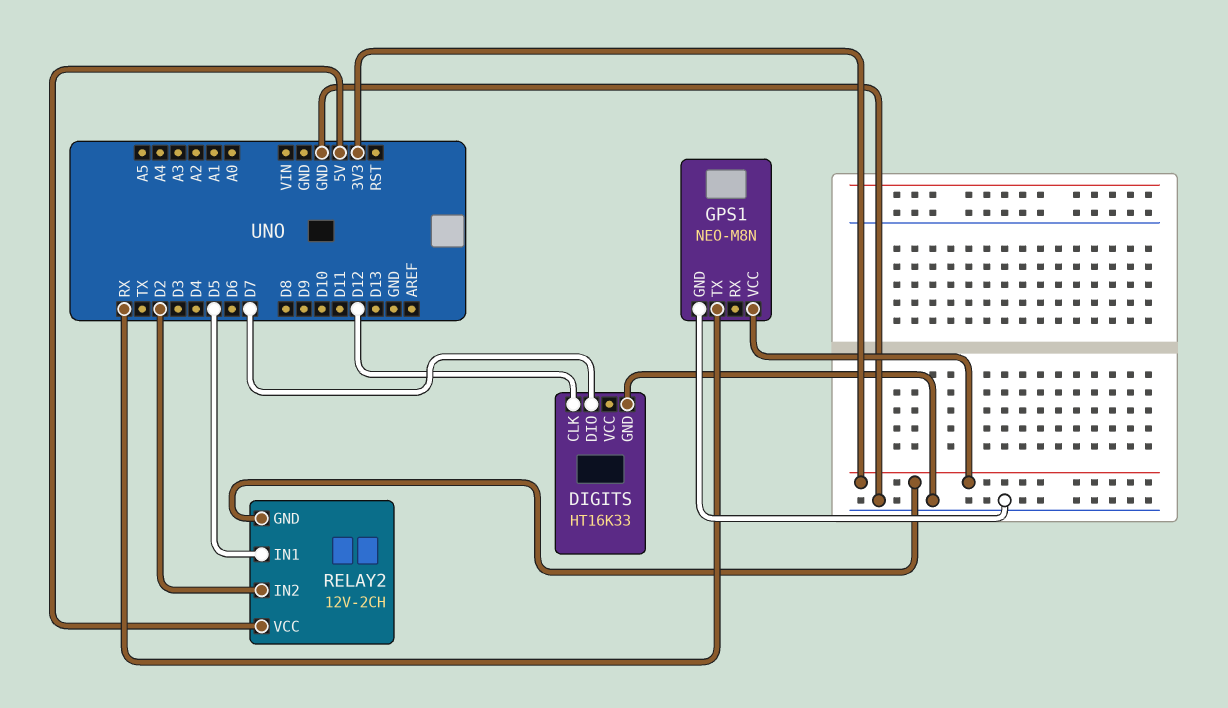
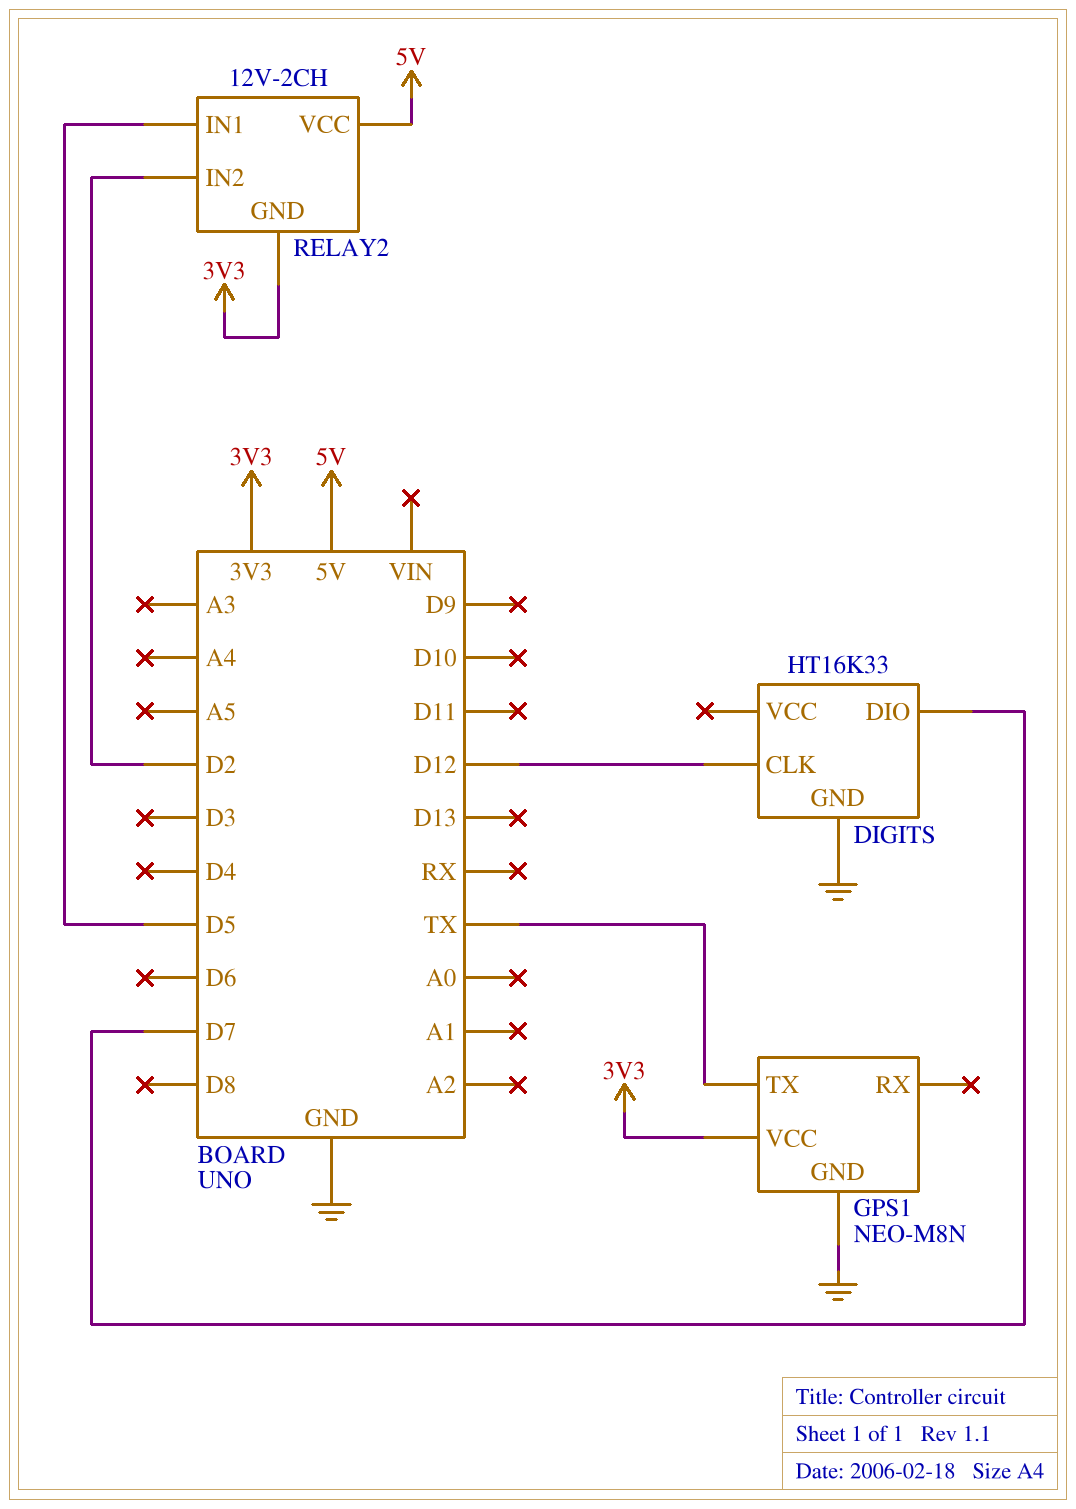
GPS1 pin TX: RX -> TX

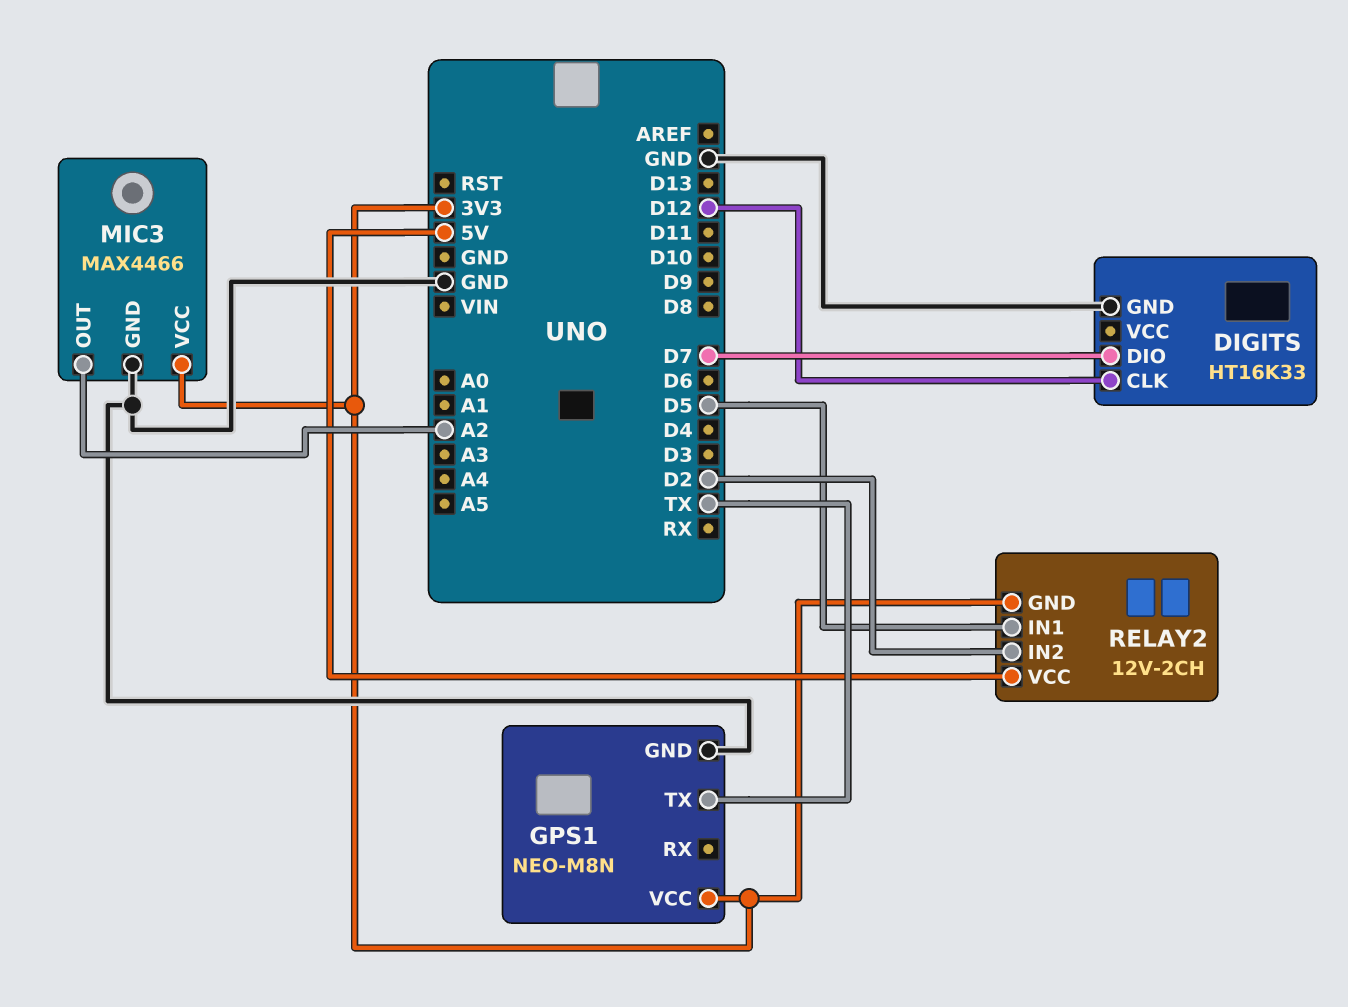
MIC3: none -> MAX4466
MIC3 pin GND: none -> GND
MIC3 pin OUT: none -> A2
MIC3 pin VCC: none -> 3V3

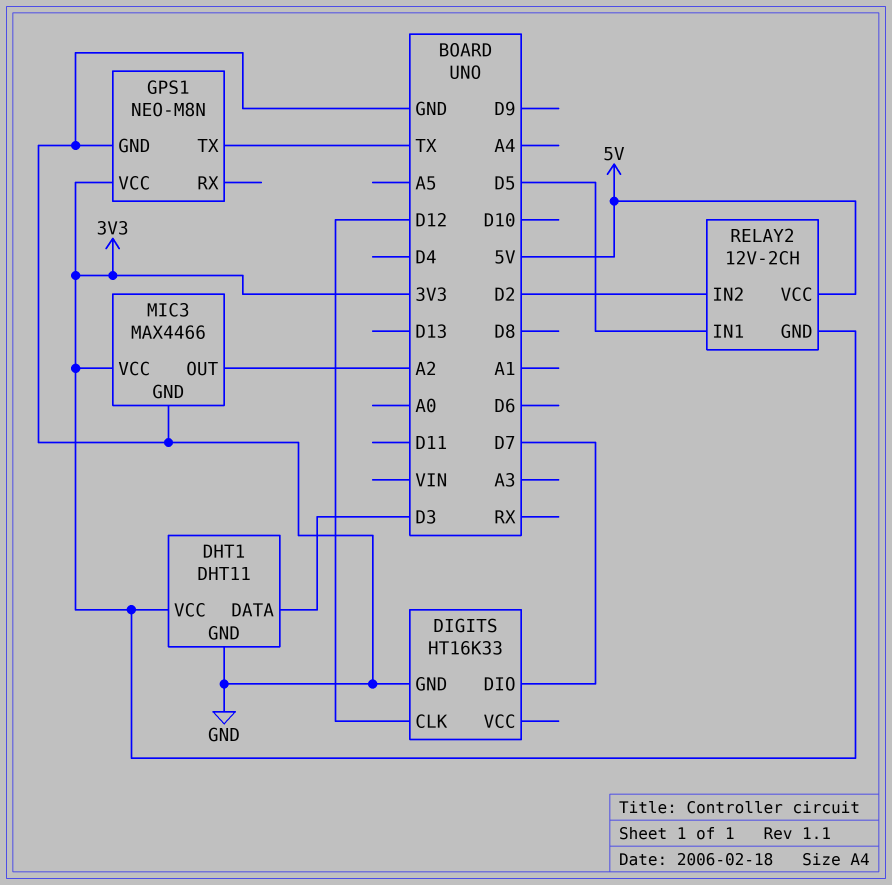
DHT1: none -> DHT11
DHT1 pin DATA: none -> D3
DHT1 pin GND: none -> GND
DHT1 pin VCC: none -> 3V3

